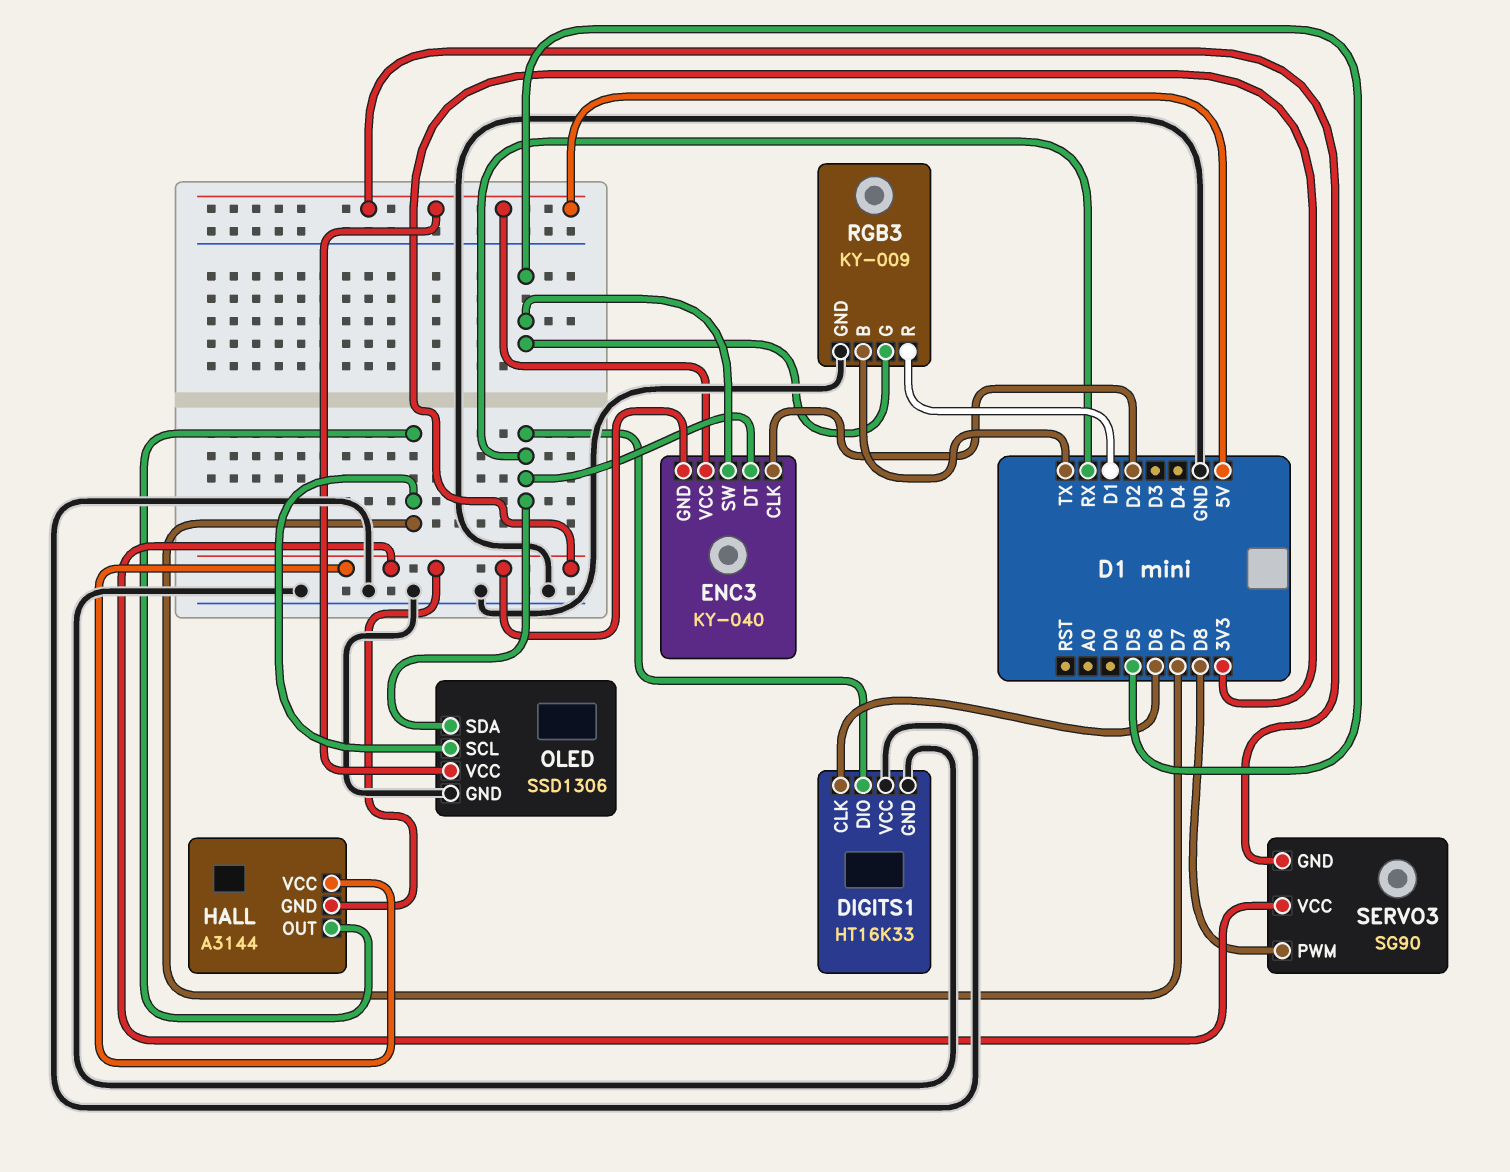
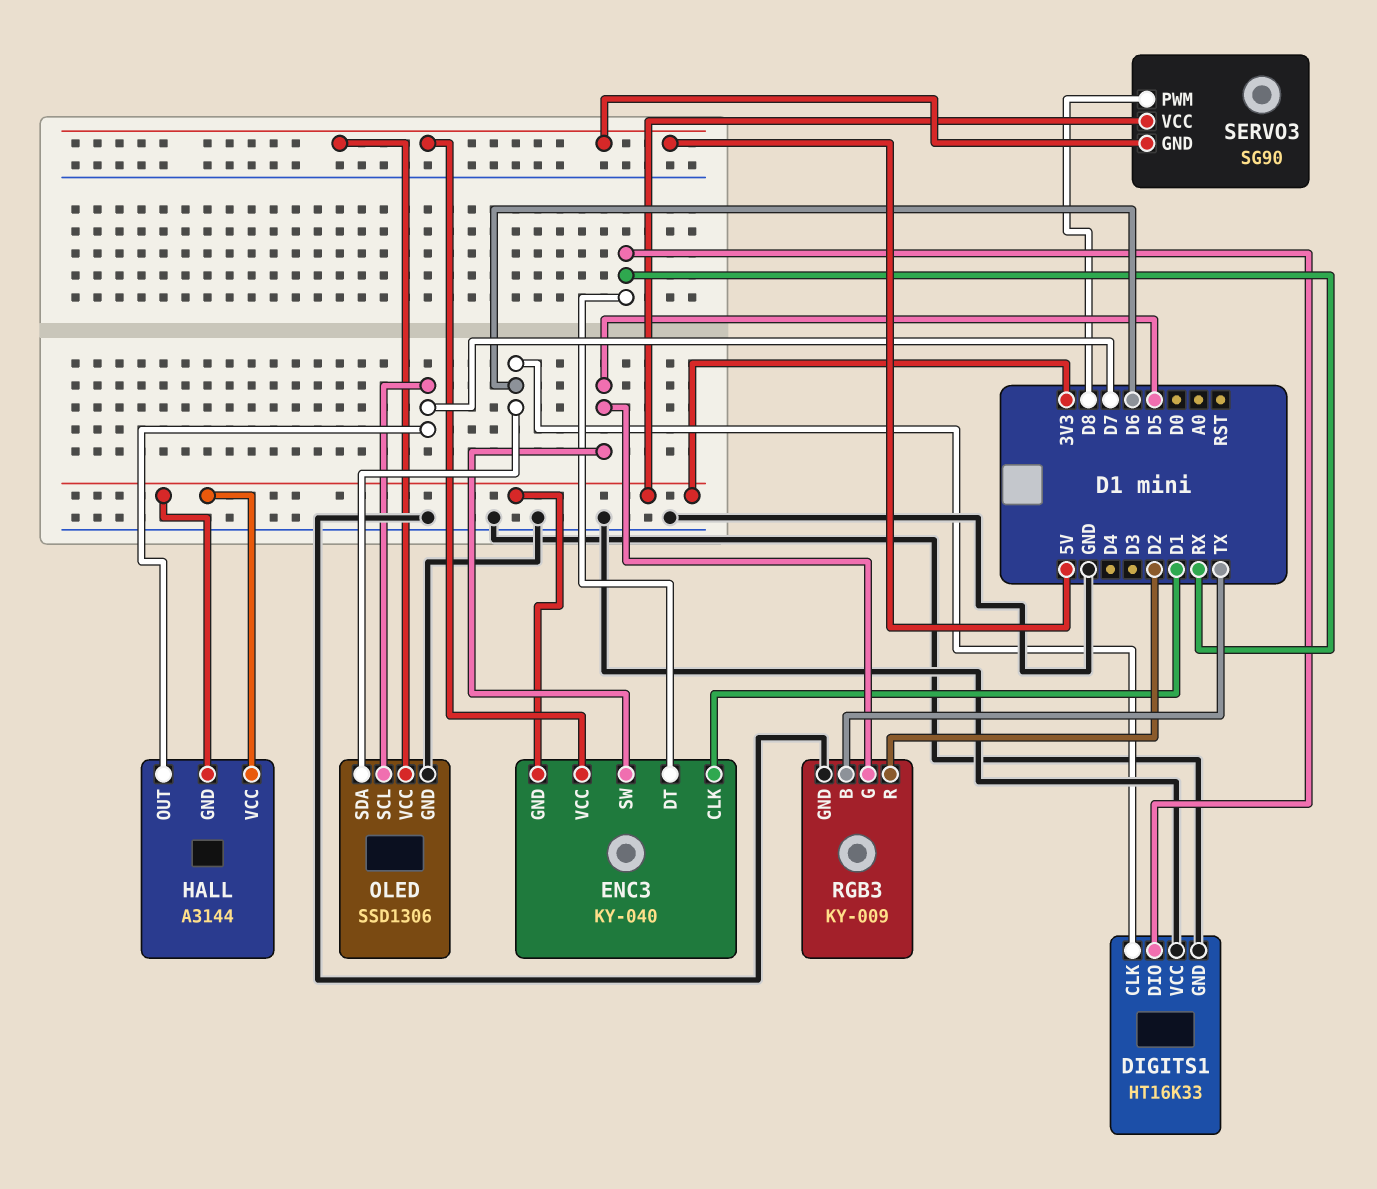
ENC3 pin CLK: D2 -> D1
OLED pin SDA: RX -> D6
RGB3 pin R: D1 -> D2

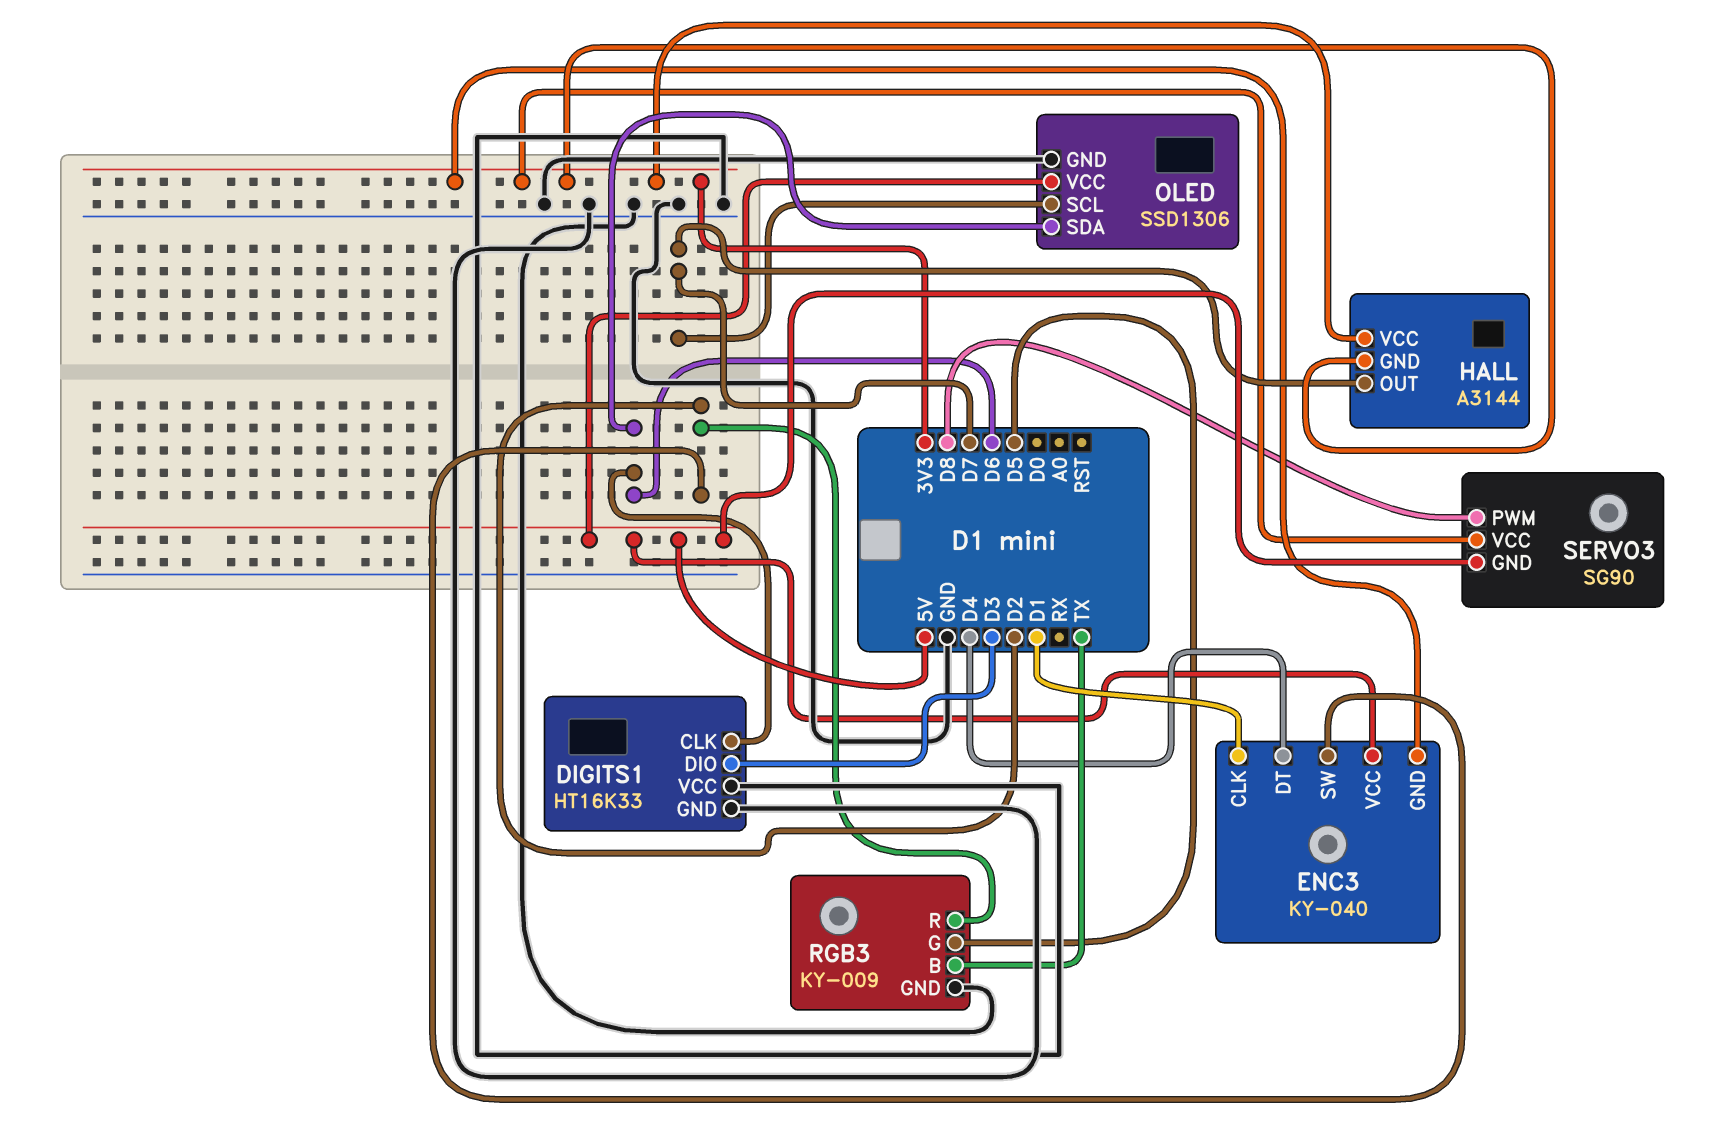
DIGITS1 pin DIO: RX -> D3
ENC3 pin DT: RX -> D4
ENC3 pin SW: D5 -> D2

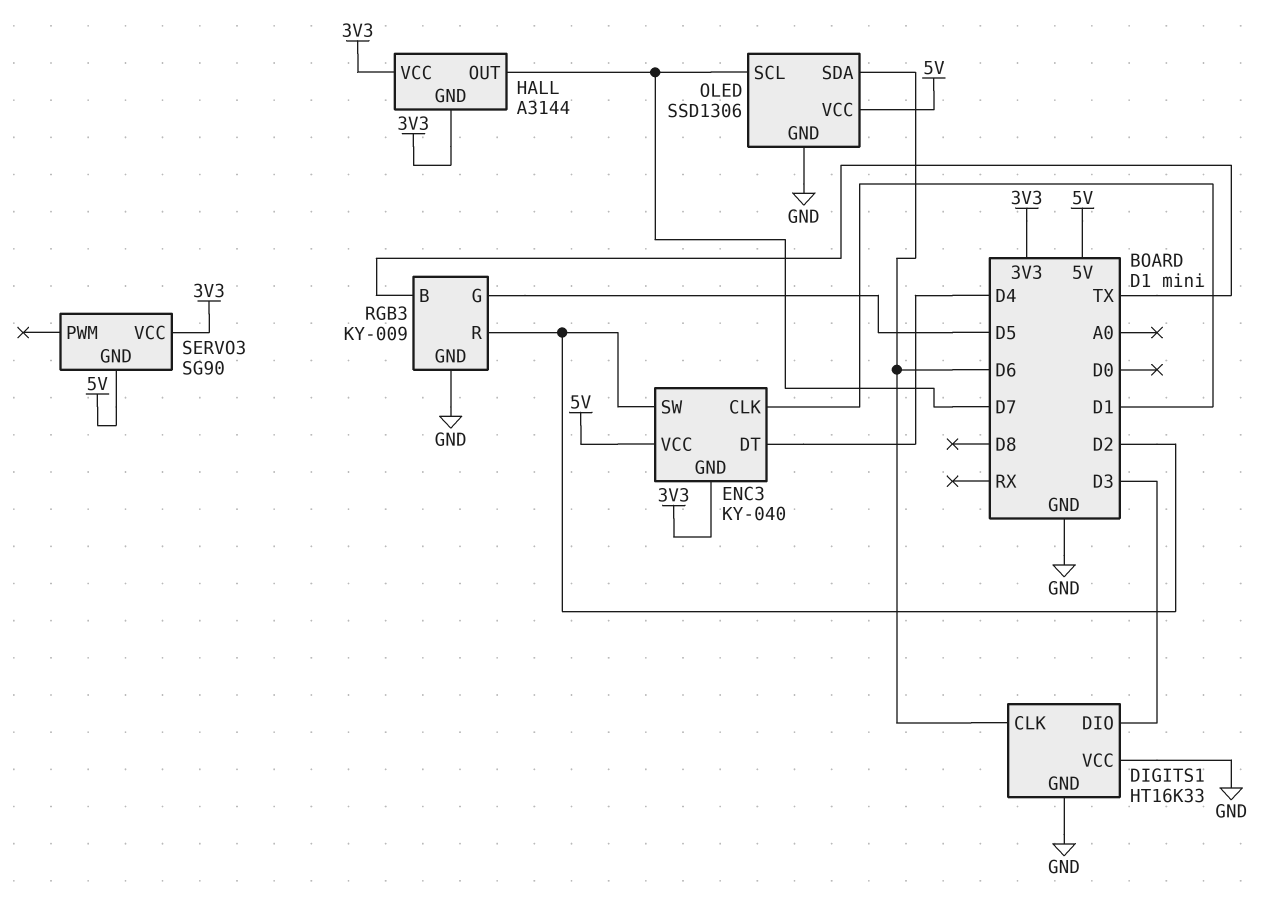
SERVO3 pin PWM: D8 -> none

